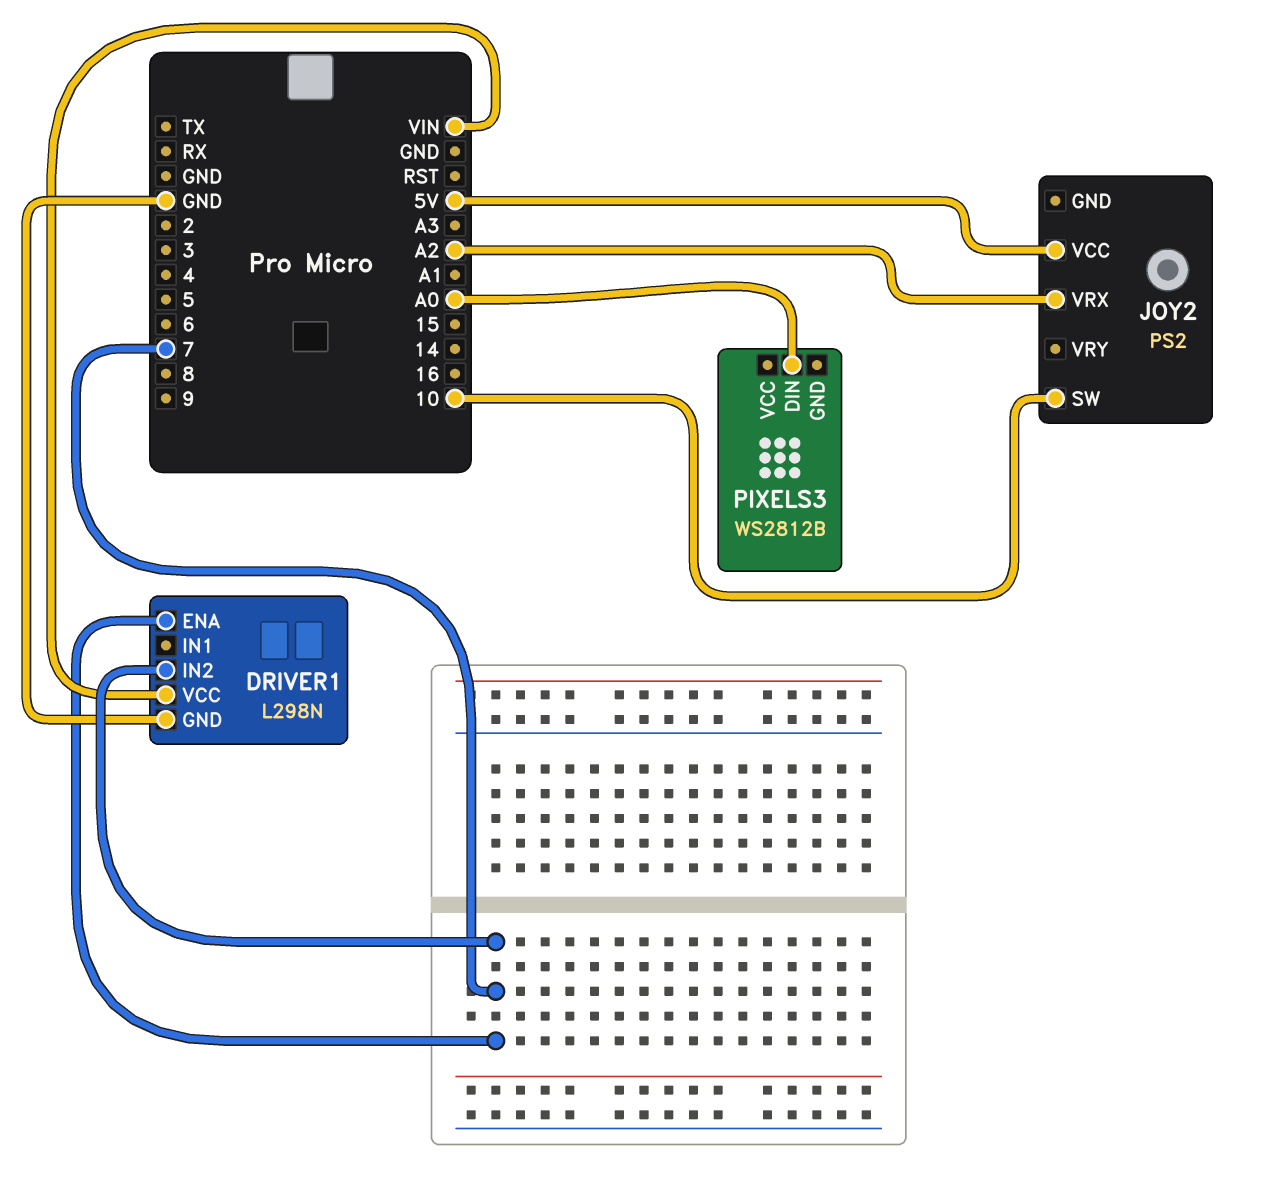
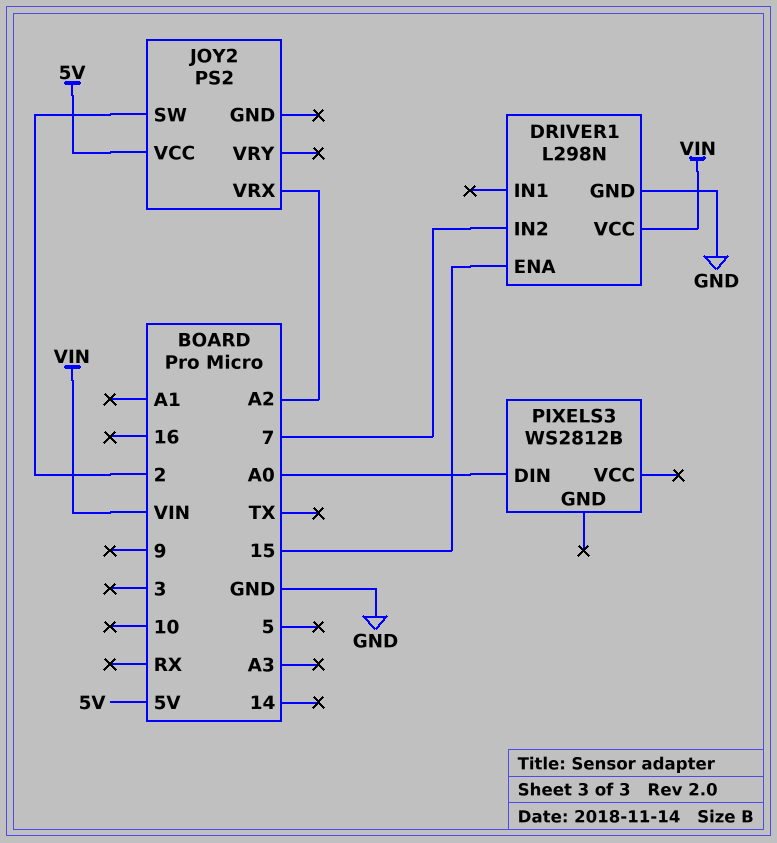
DRIVER1 pin ENA: 7 -> 15
JOY2 pin SW: 10 -> 2

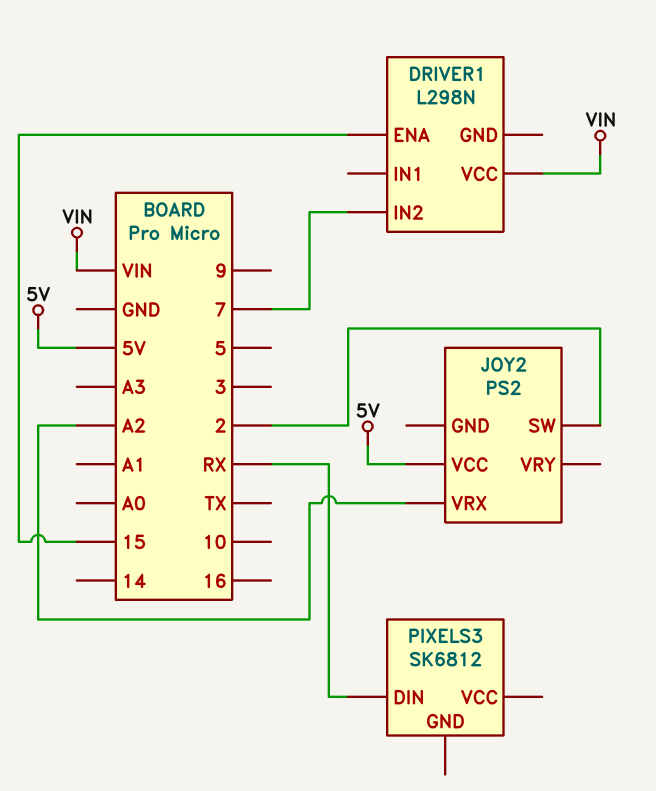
DRIVER1 pin GND: GND -> none
PIXELS3: WS2812B -> SK6812
PIXELS3 pin DIN: A0 -> RX

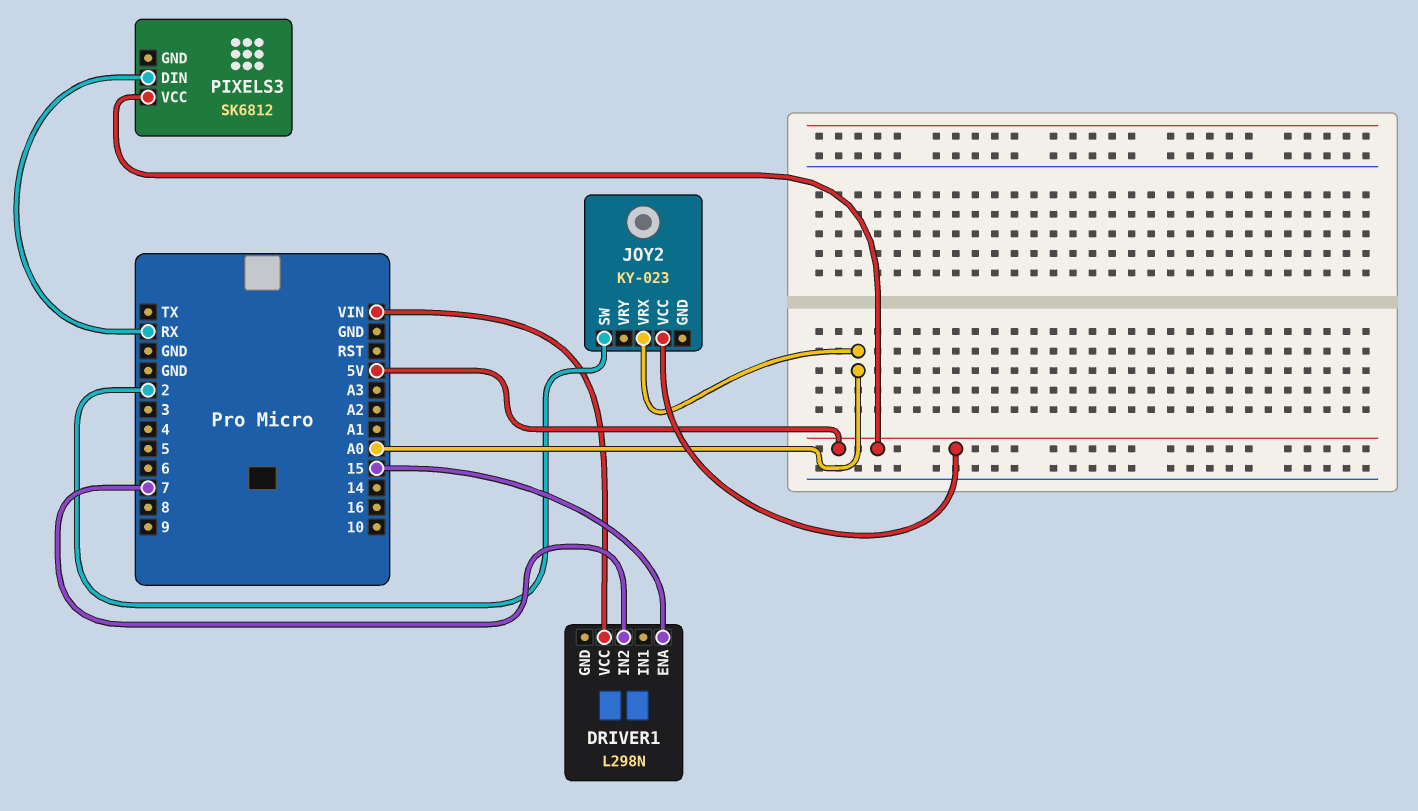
JOY2: PS2 -> KY-023
JOY2 pin VRX: A2 -> A0
PIXELS3 pin VCC: none -> 5V

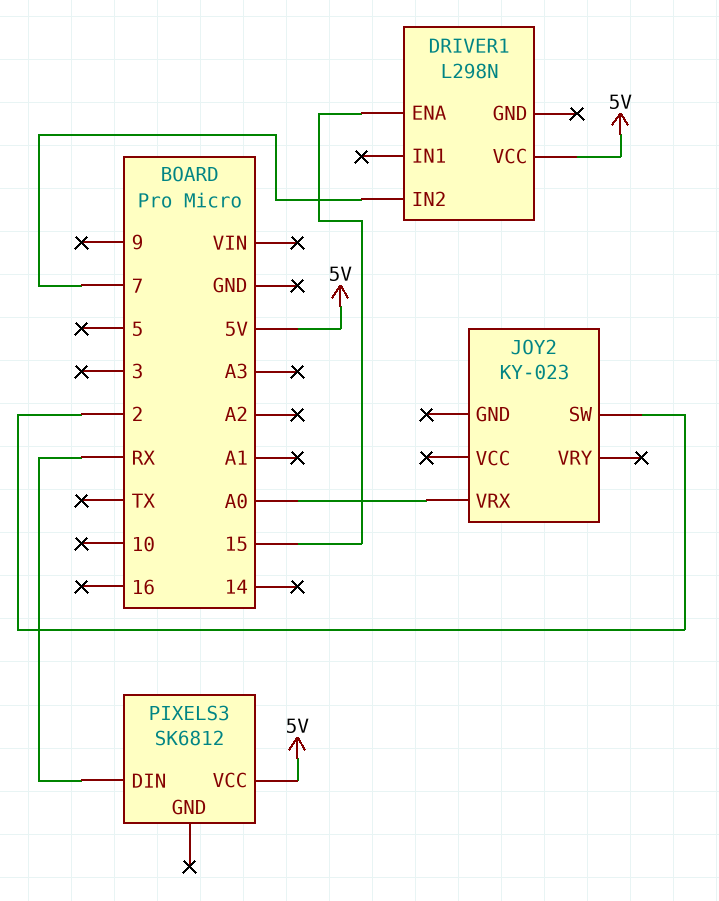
DRIVER1 pin VCC: VIN -> 5V
JOY2 pin VCC: 5V -> none

